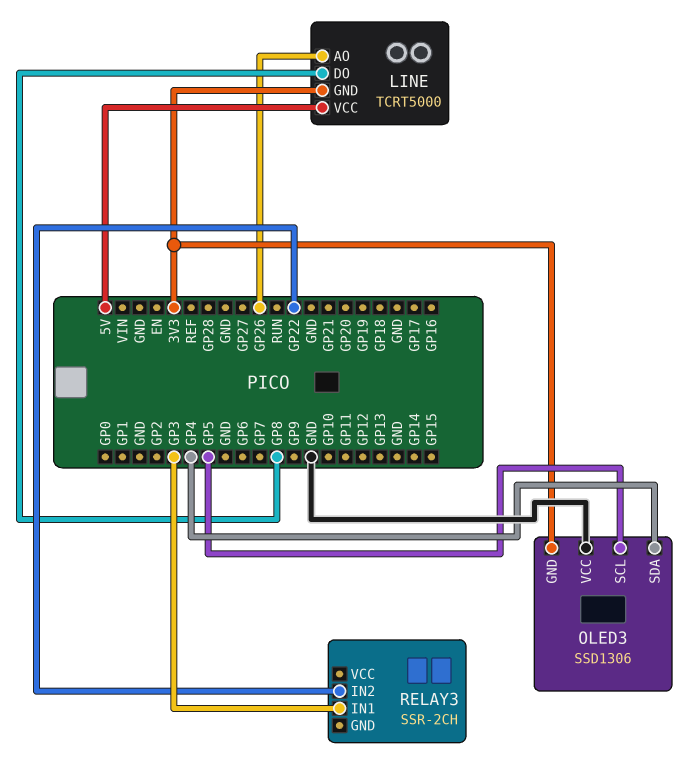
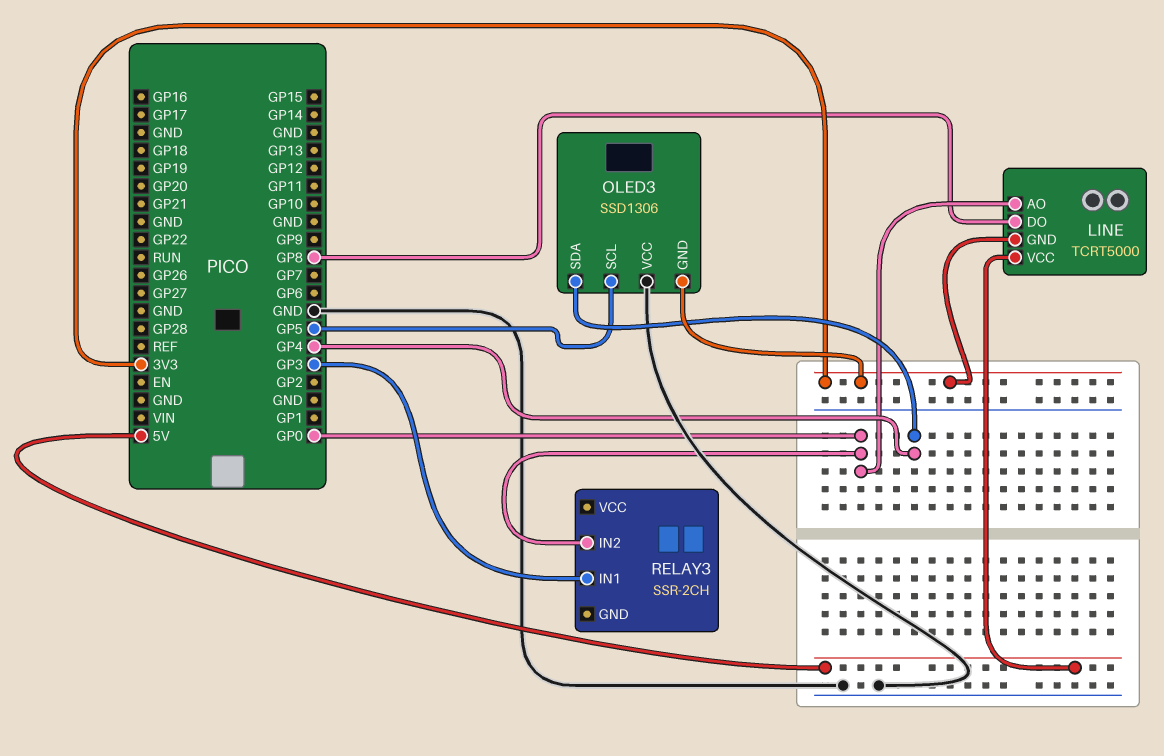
LINE pin AO: GP26 -> GP0
RELAY3 pin IN2: GP22 -> GP0

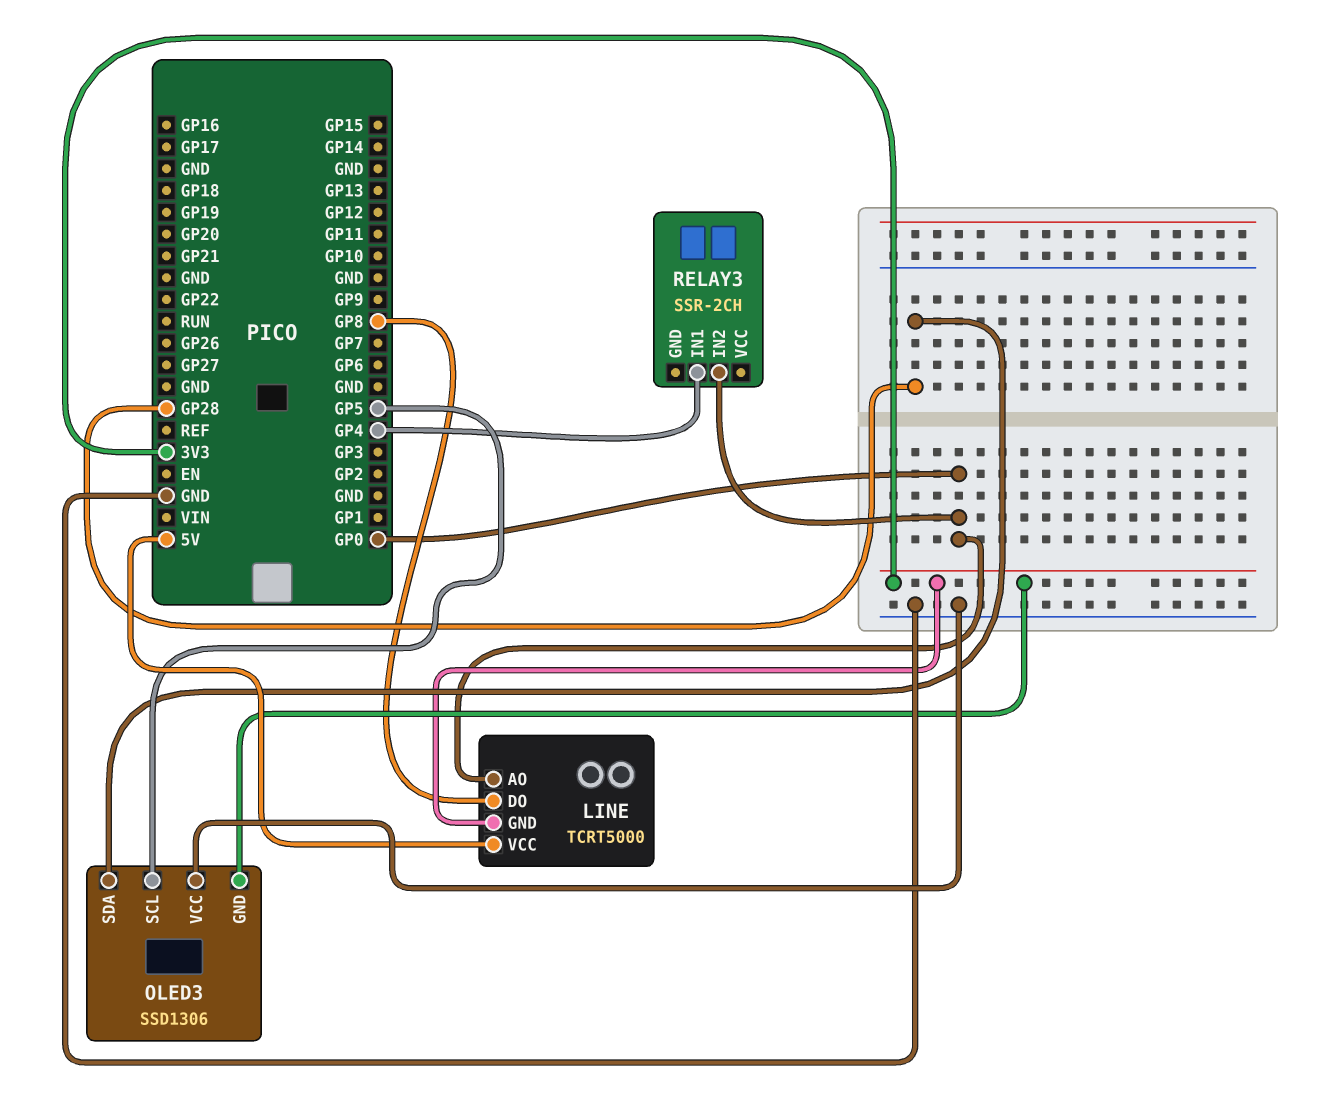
OLED3 pin SDA: GP4 -> GP28
RELAY3 pin IN1: GP3 -> GP4

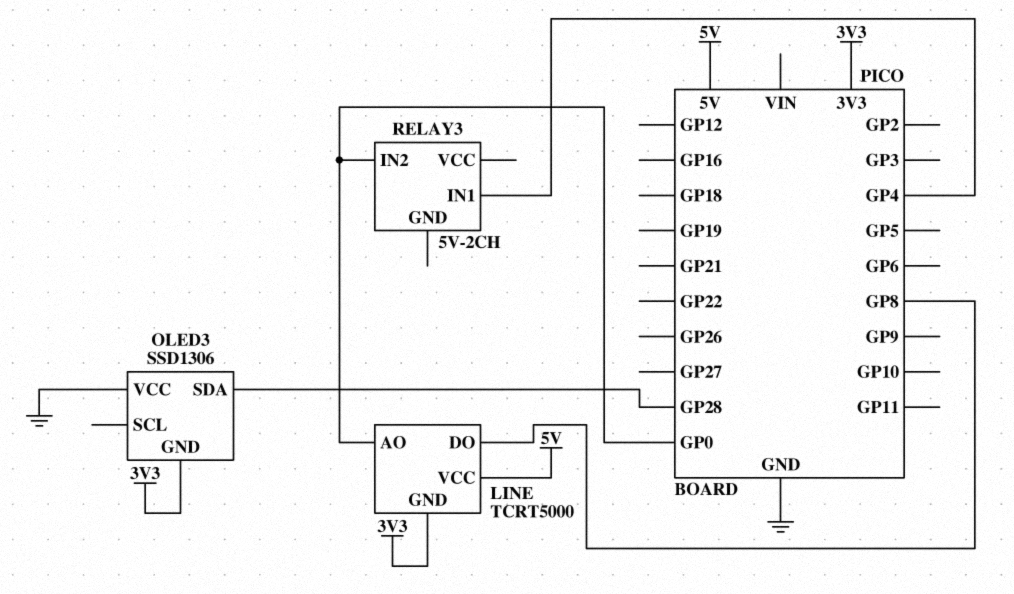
OLED3 pin SCL: GP5 -> none
RELAY3: SSR-2CH -> 5V-2CH

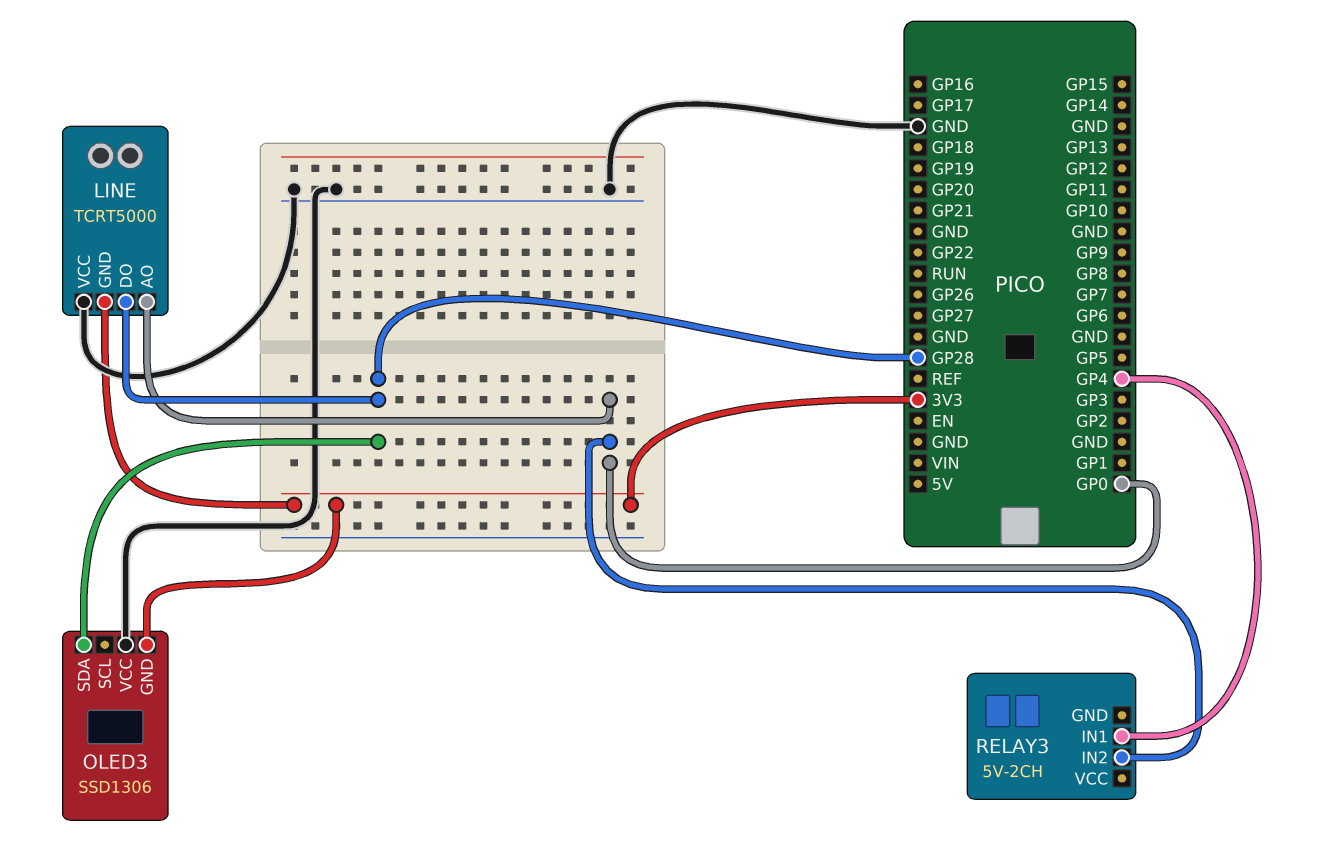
LINE pin DO: GP8 -> GP28
LINE pin VCC: 5V -> GND

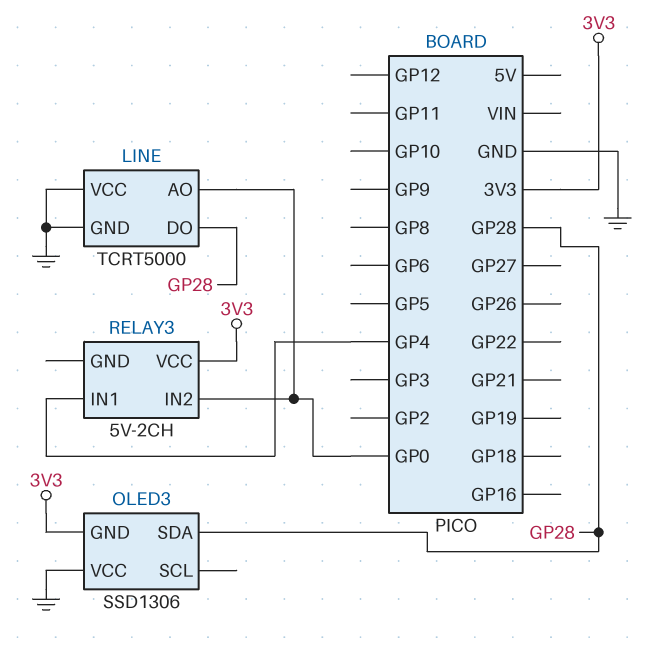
LINE pin GND: 3V3 -> GND
RELAY3 pin VCC: none -> 3V3

